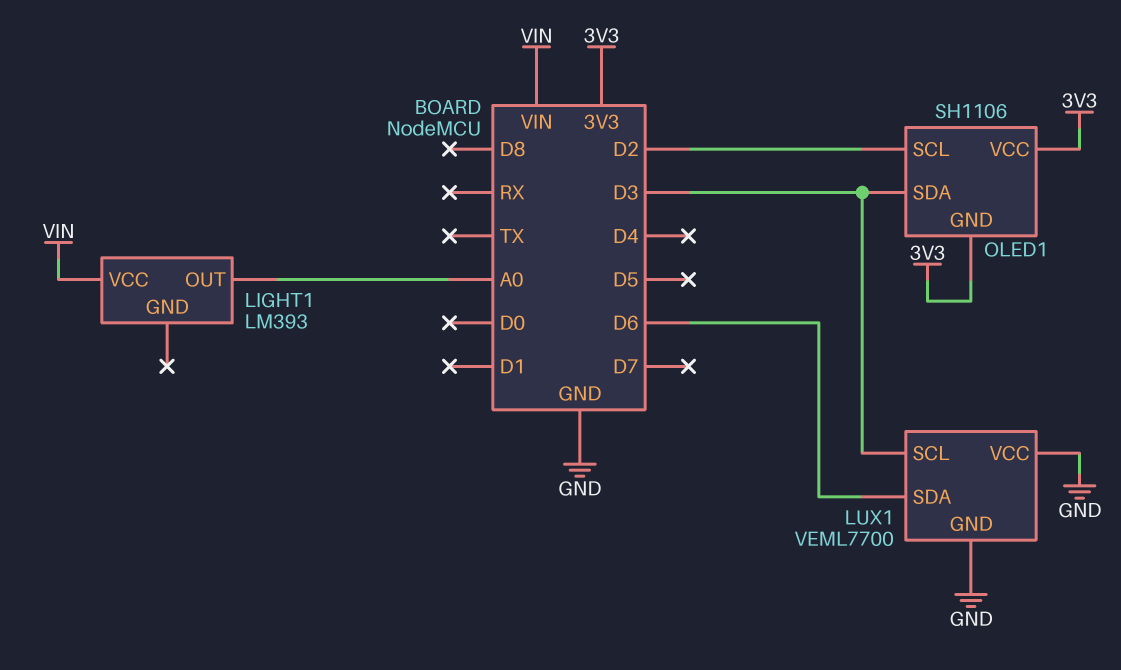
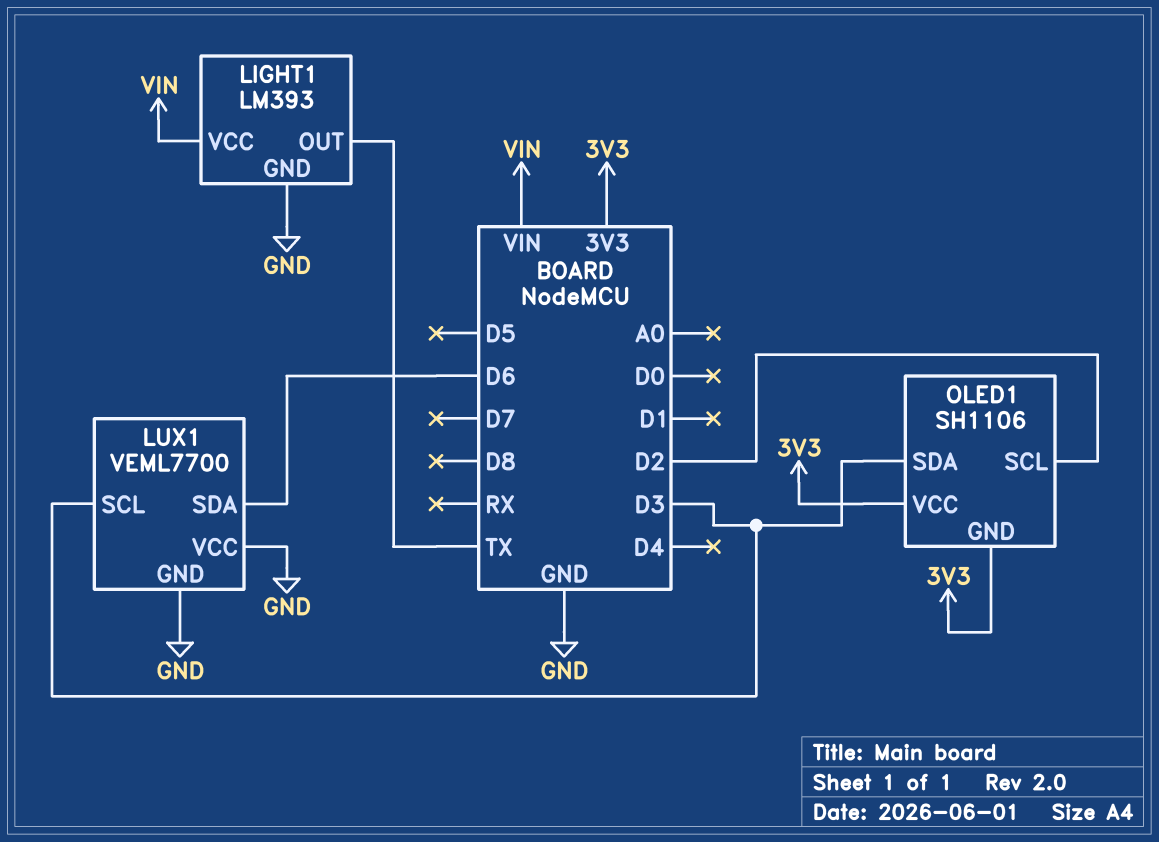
LIGHT1 pin GND: none -> GND
LIGHT1 pin OUT: A0 -> TX

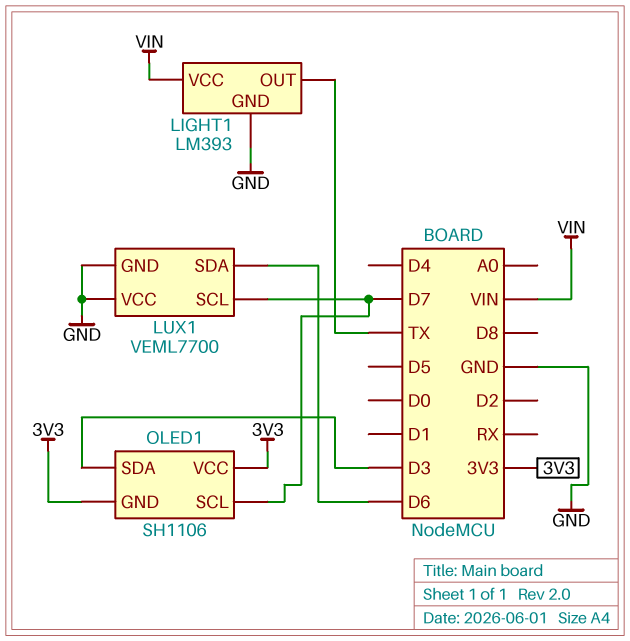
LUX1 pin SCL: D3 -> D7
OLED1 pin SCL: D2 -> D7

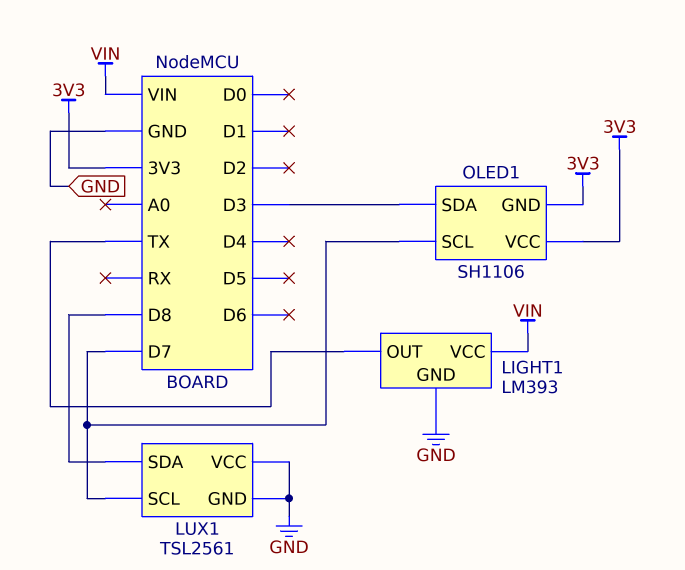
LUX1: VEML7700 -> TSL2561
LUX1 pin SDA: D6 -> D8

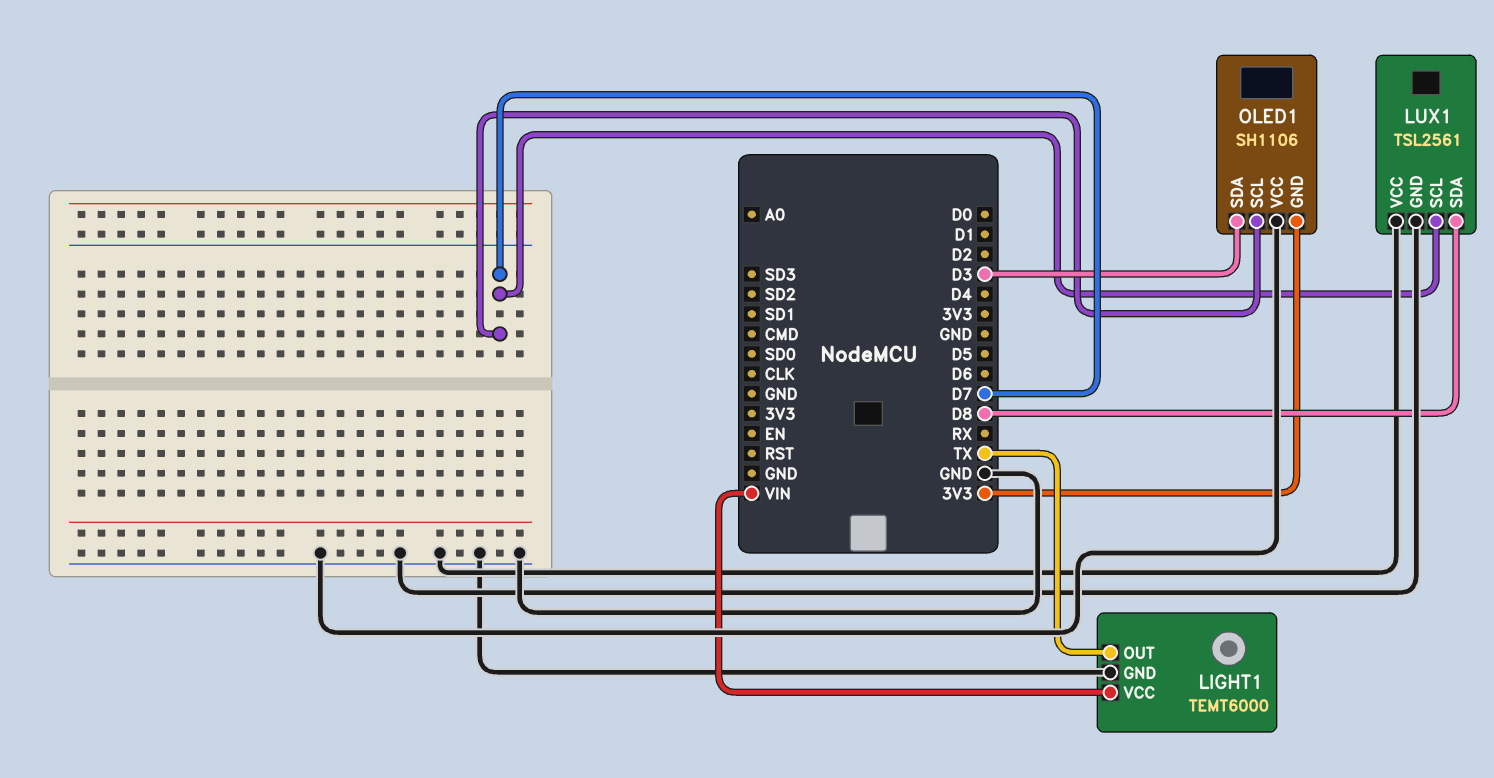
LIGHT1: LM393 -> TEMT6000
OLED1 pin VCC: 3V3 -> GND

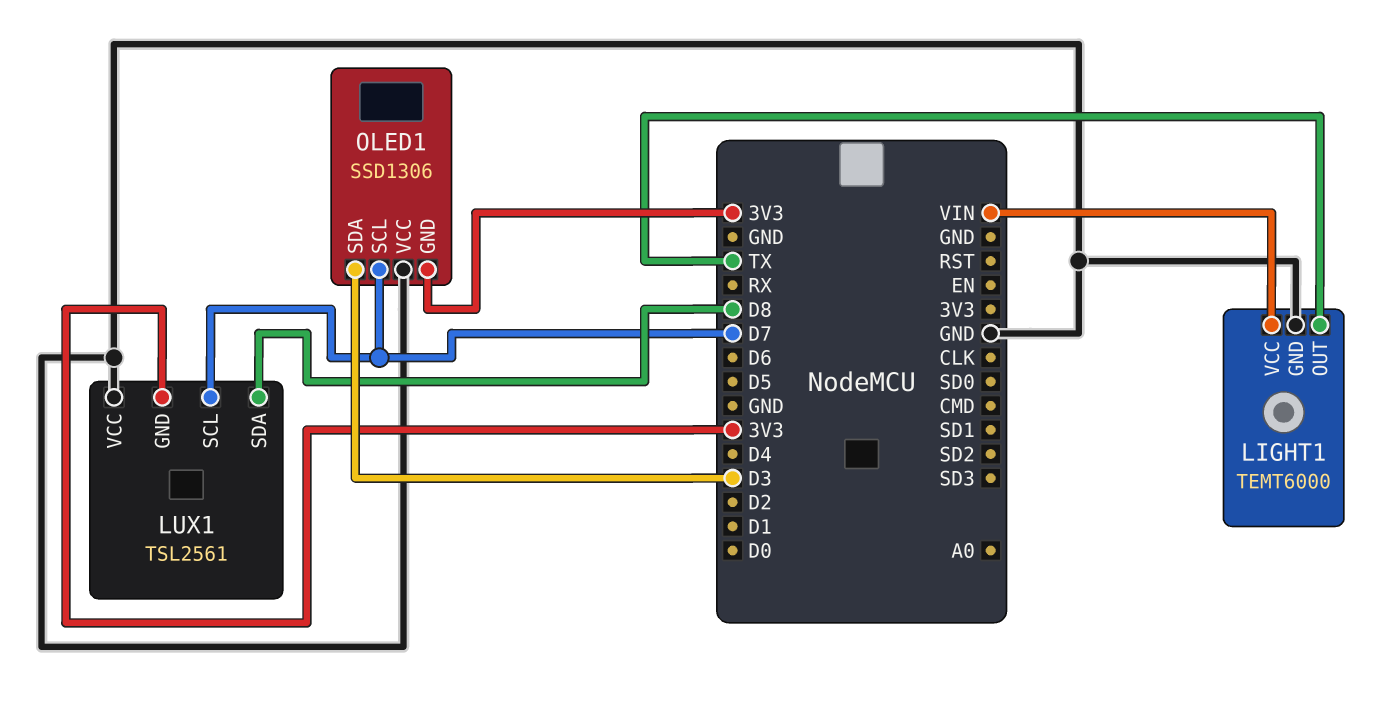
LUX1 pin GND: GND -> 3V3
OLED1: SH1106 -> SSD1306

